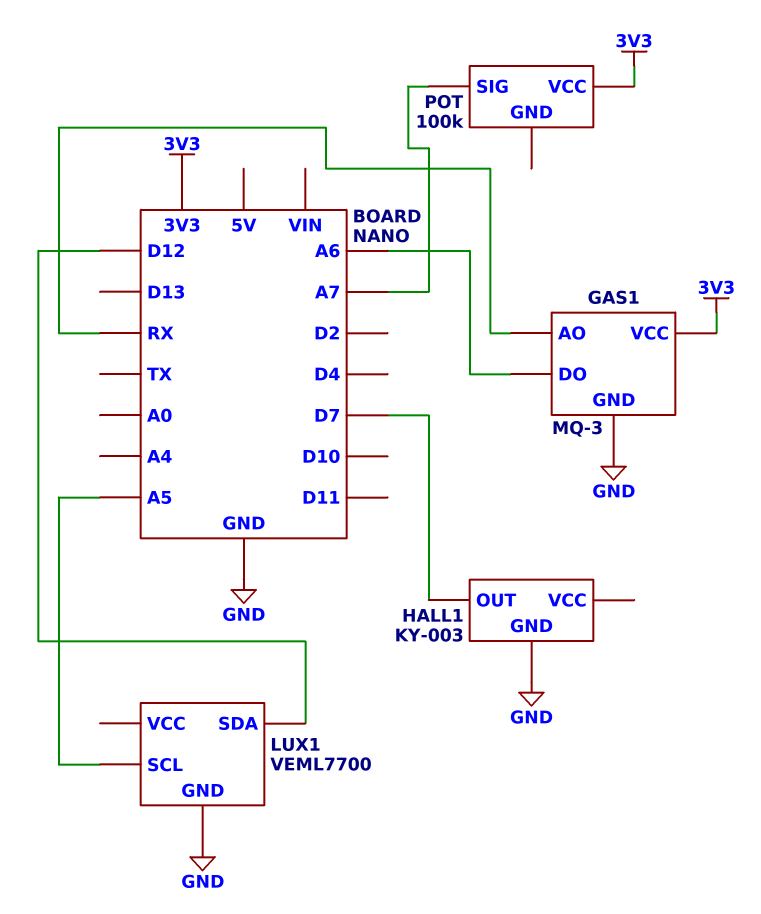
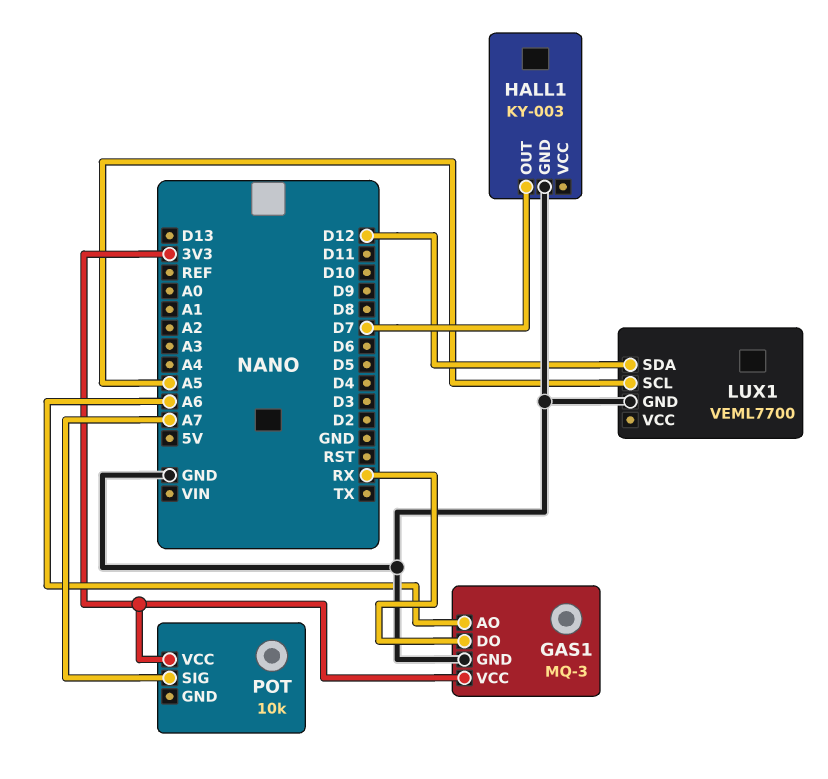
GAS1 pin AO: RX -> A6
GAS1 pin DO: A6 -> RX
POT: 100k -> 10k

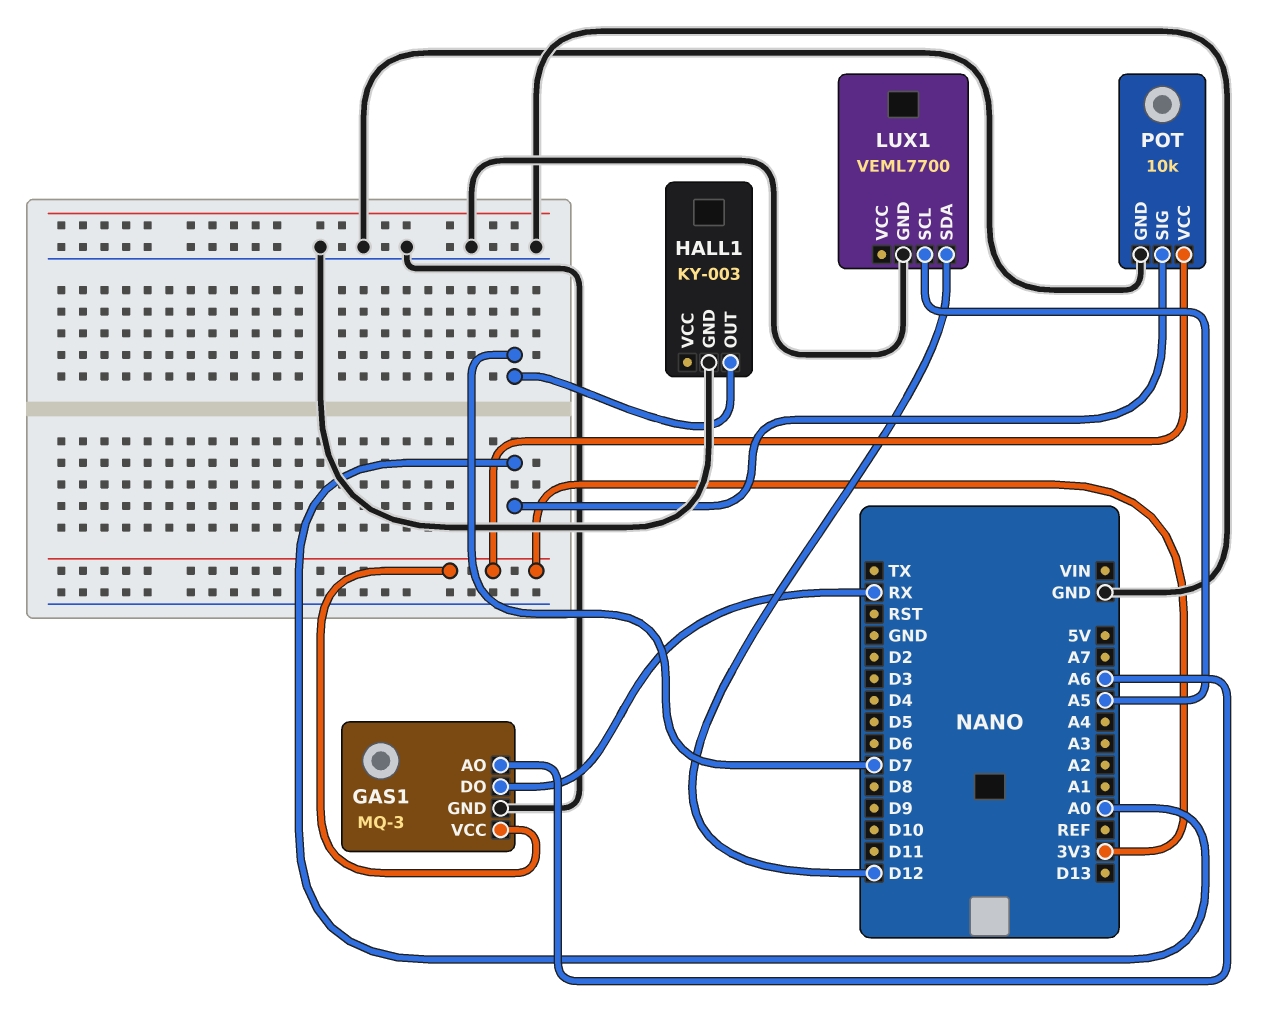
POT pin GND: none -> GND
POT pin SIG: A7 -> A0

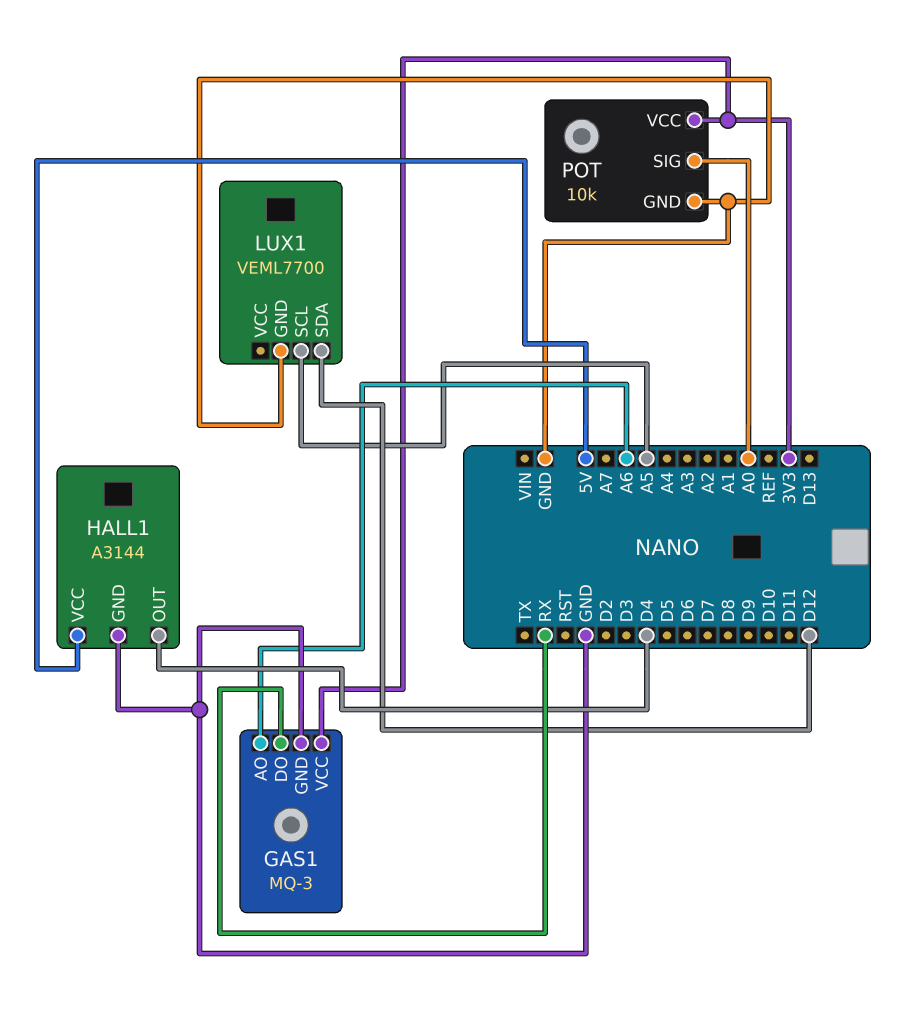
HALL1: KY-003 -> A3144
HALL1 pin OUT: D7 -> D4
HALL1 pin VCC: none -> 5V

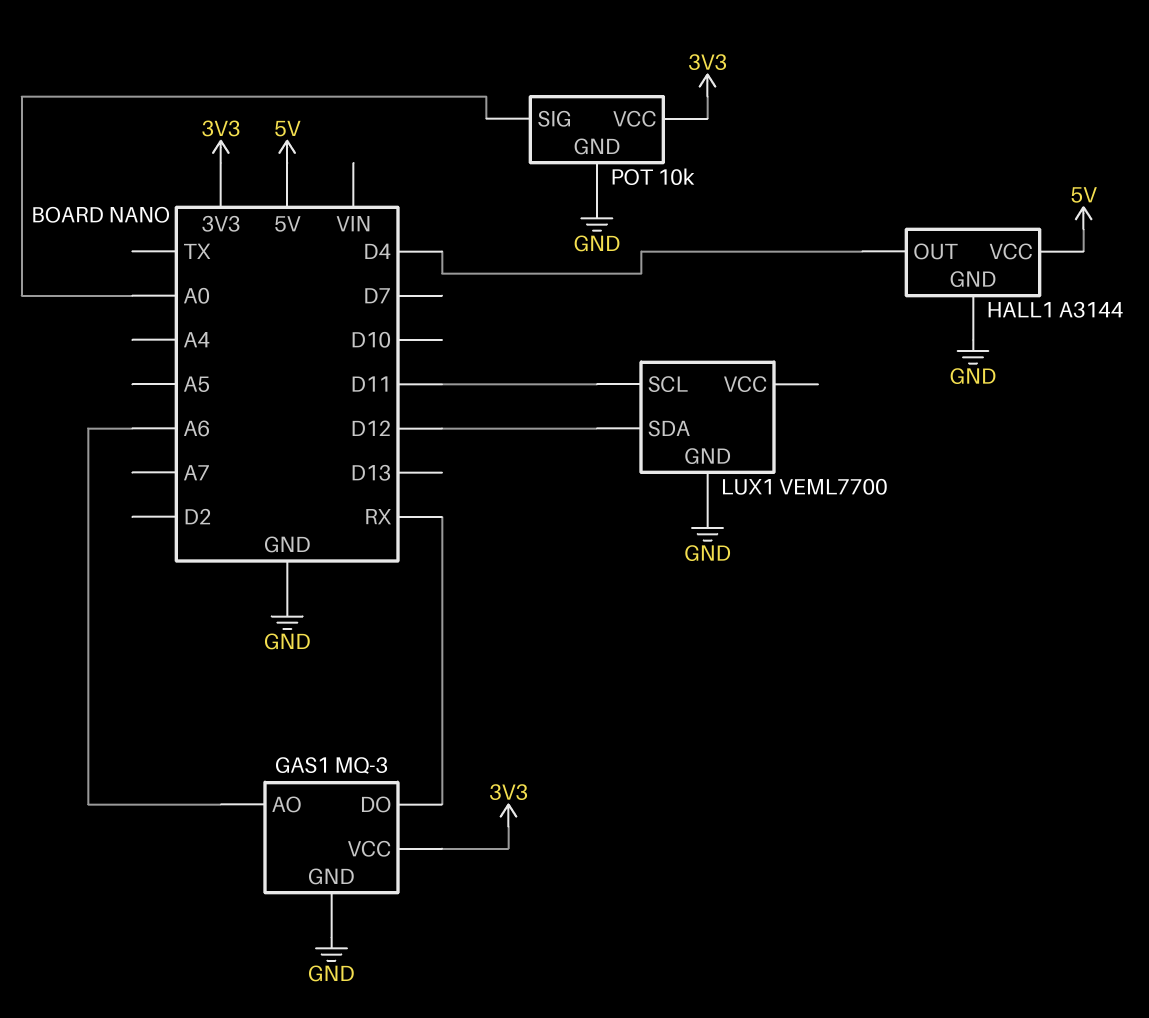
LUX1 pin SCL: A5 -> D11

